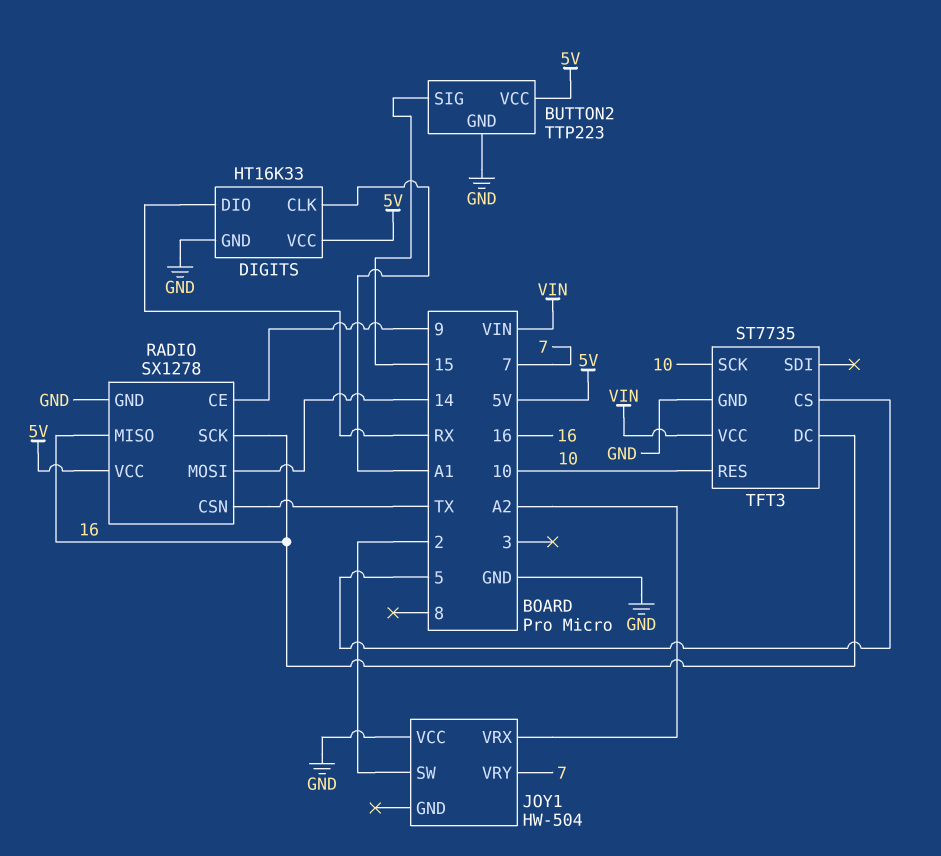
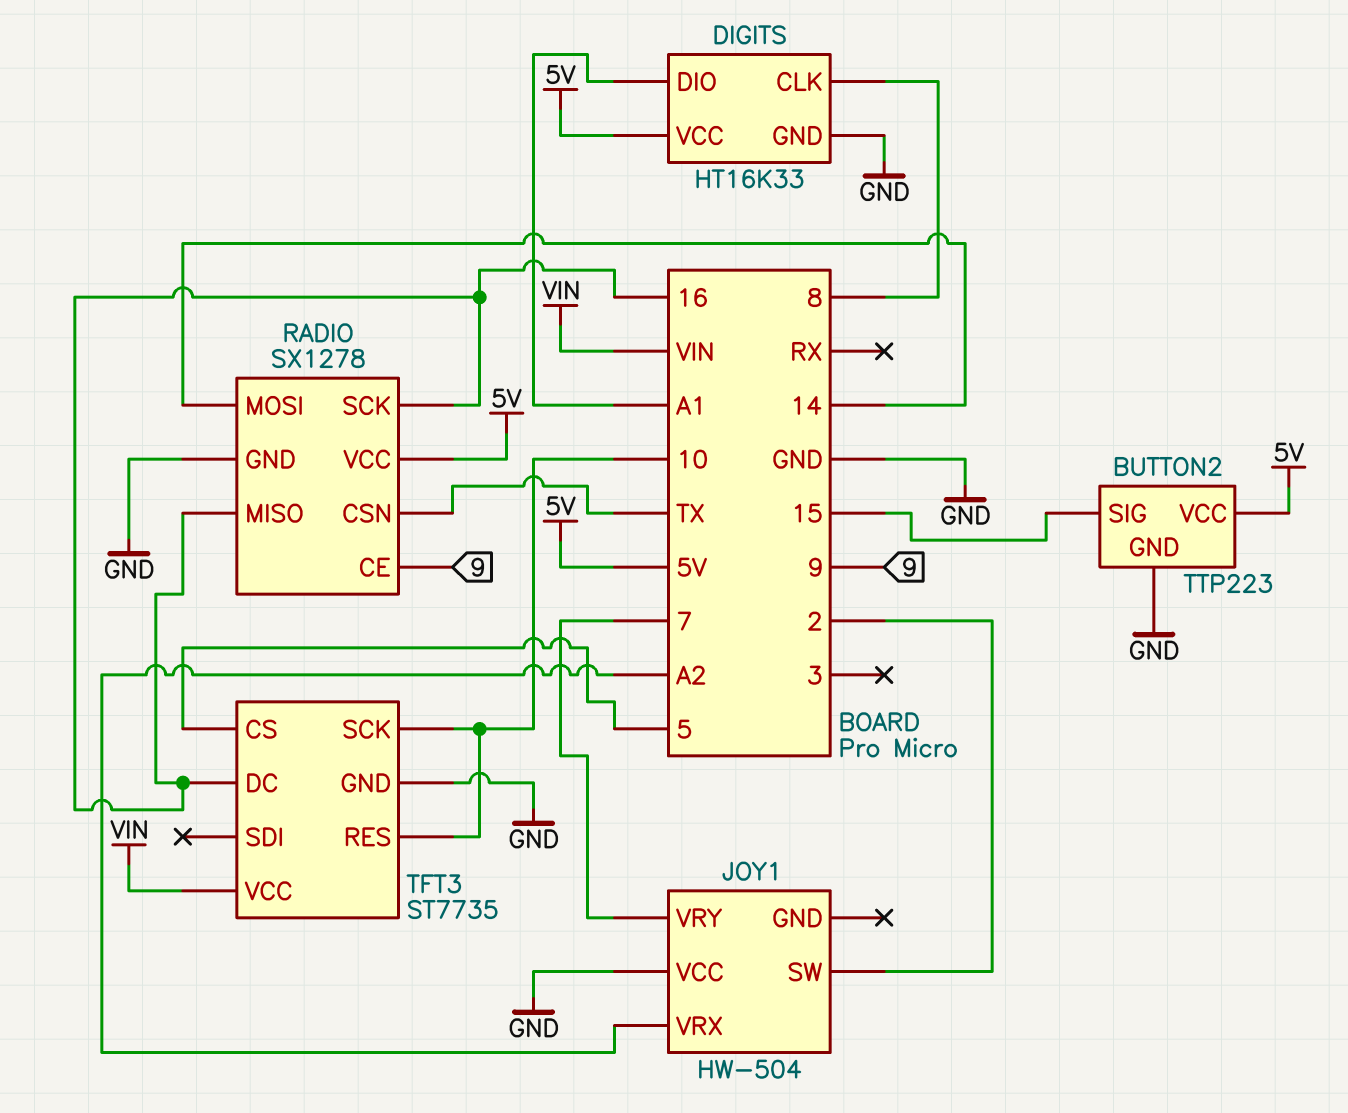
DIGITS pin CLK: A1 -> 8
DIGITS pin DIO: RX -> A1

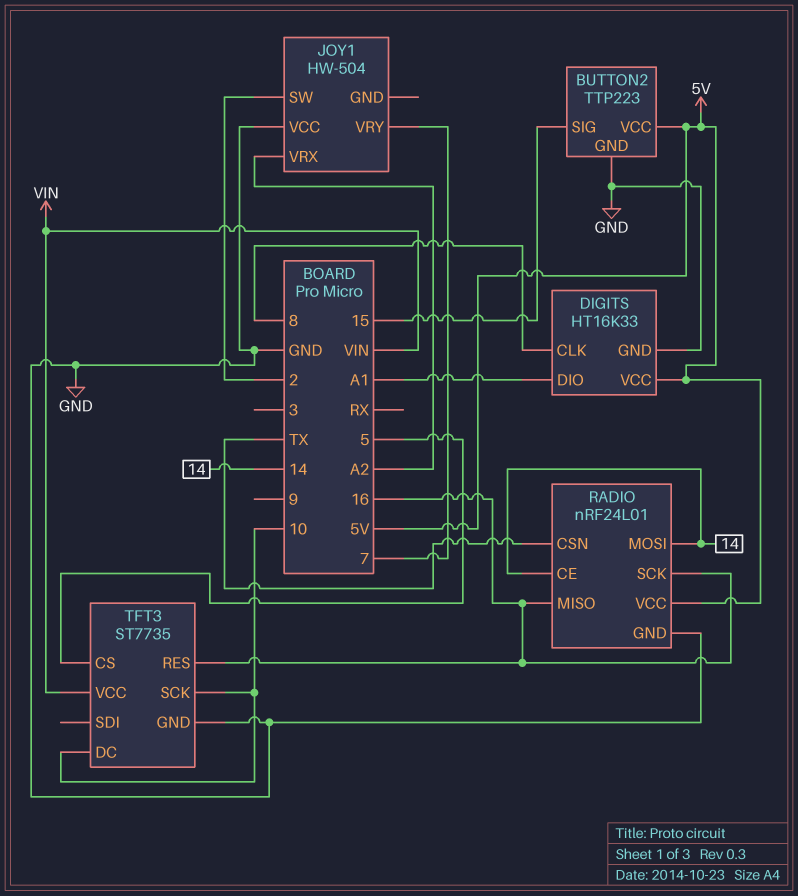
RADIO: SX1278 -> nRF24L01
RADIO pin CE: 9 -> 14
TFT3 pin DC: 16 -> 10
TFT3 pin RES: 10 -> 16

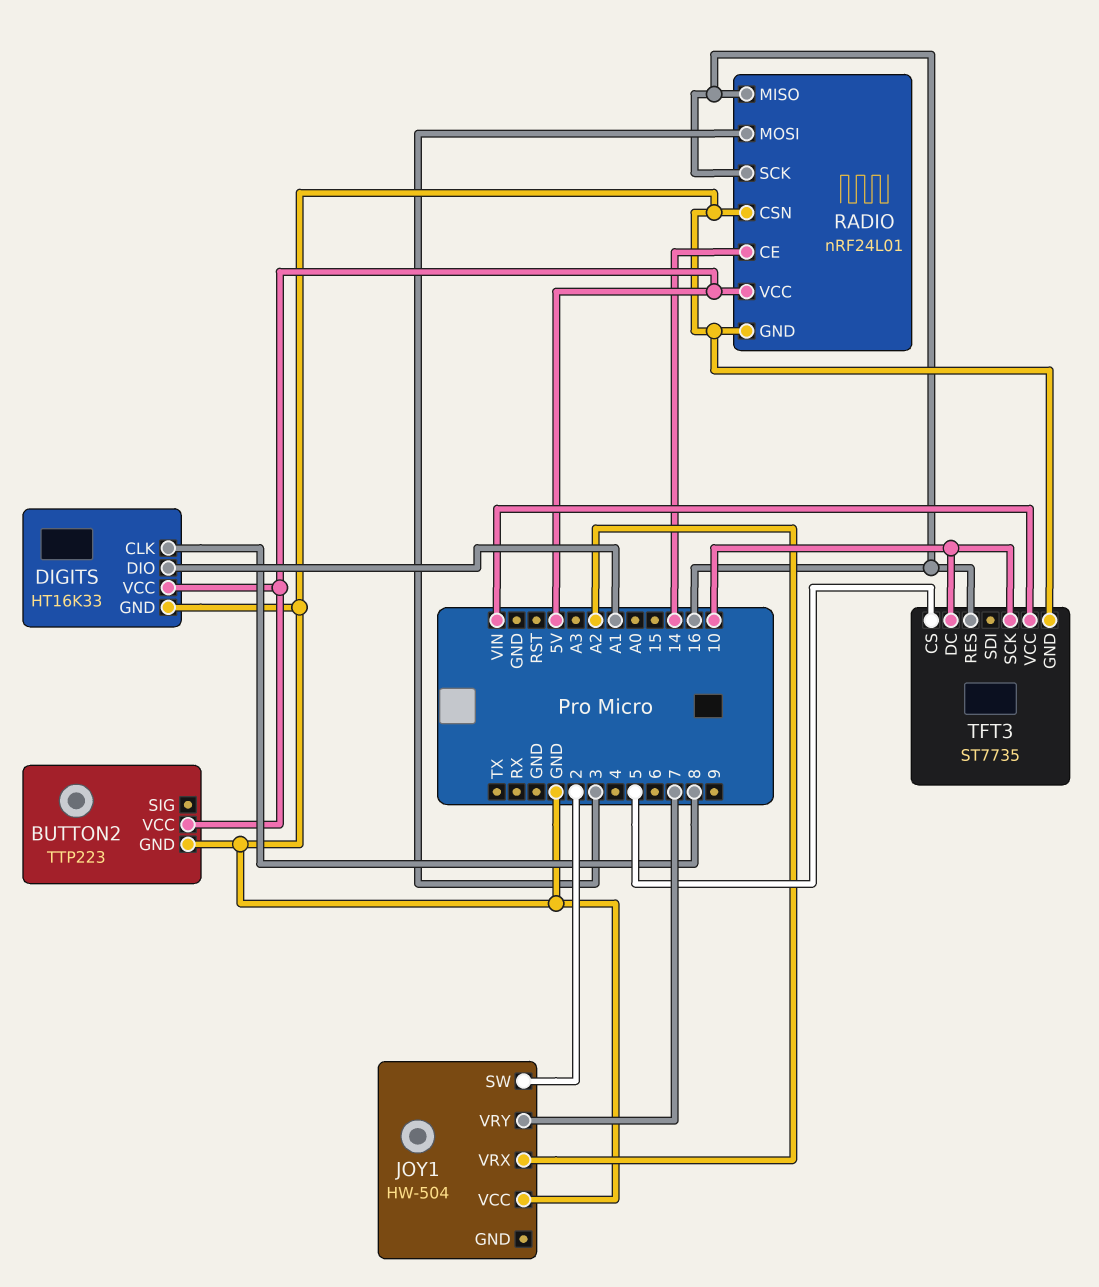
BUTTON2 pin SIG: 15 -> none
RADIO pin CSN: TX -> GND
RADIO pin MOSI: 14 -> 3

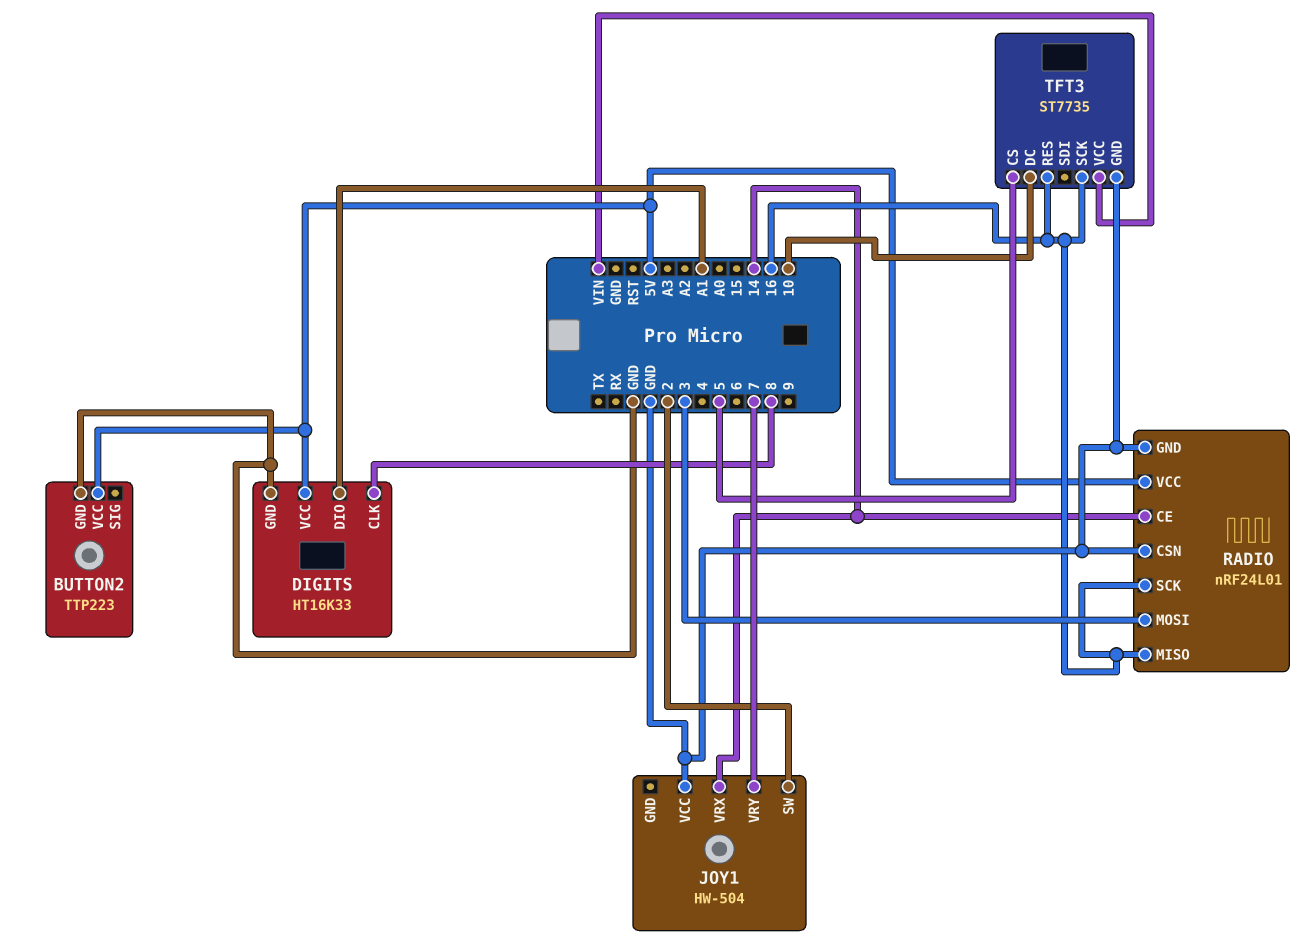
JOY1 pin VRX: A2 -> 14
TFT3 pin SCK: 10 -> 16

